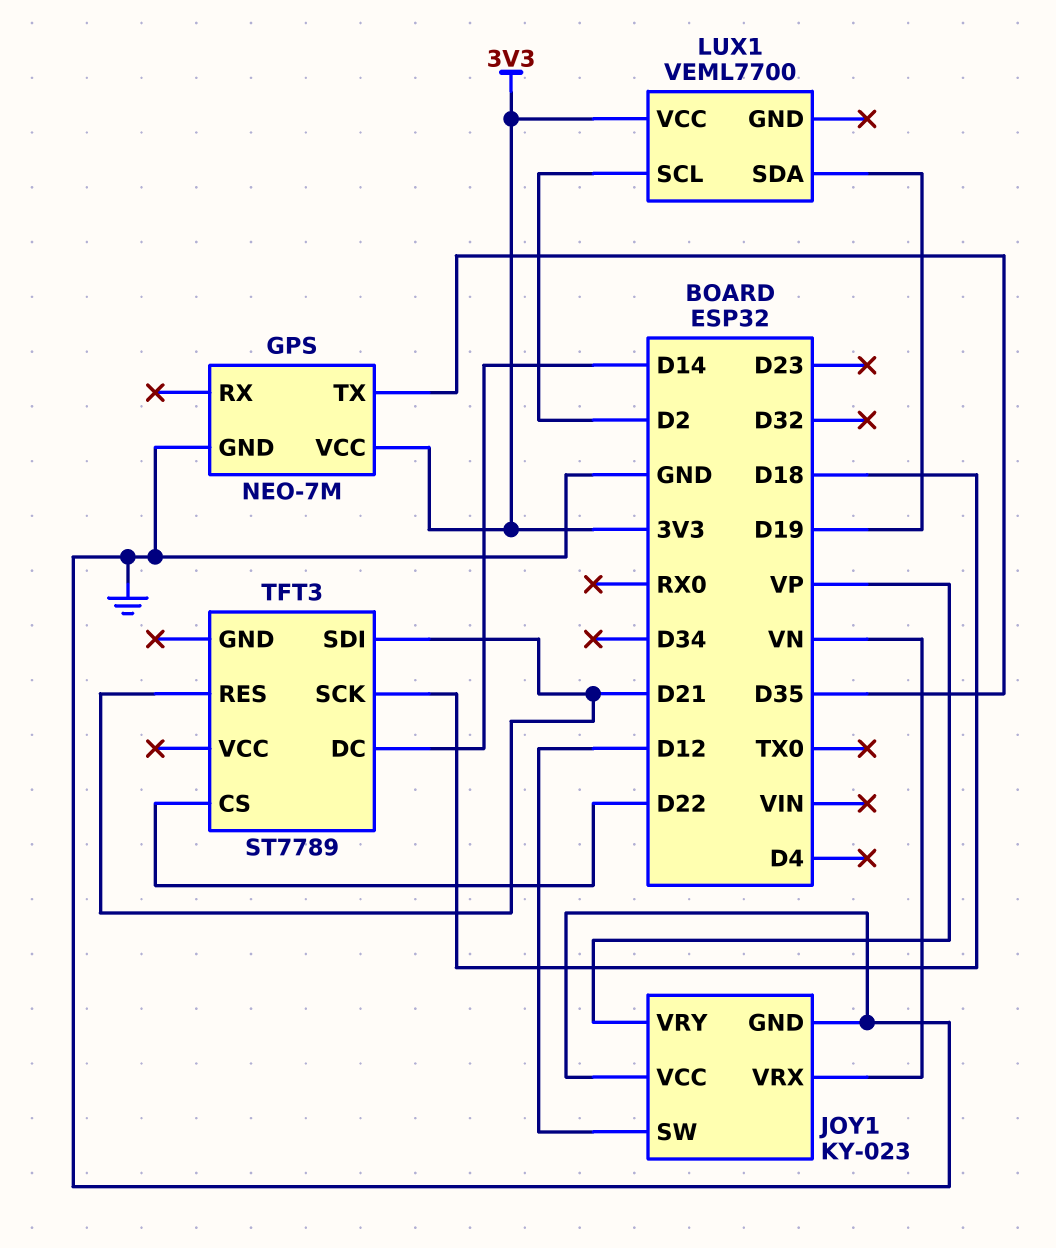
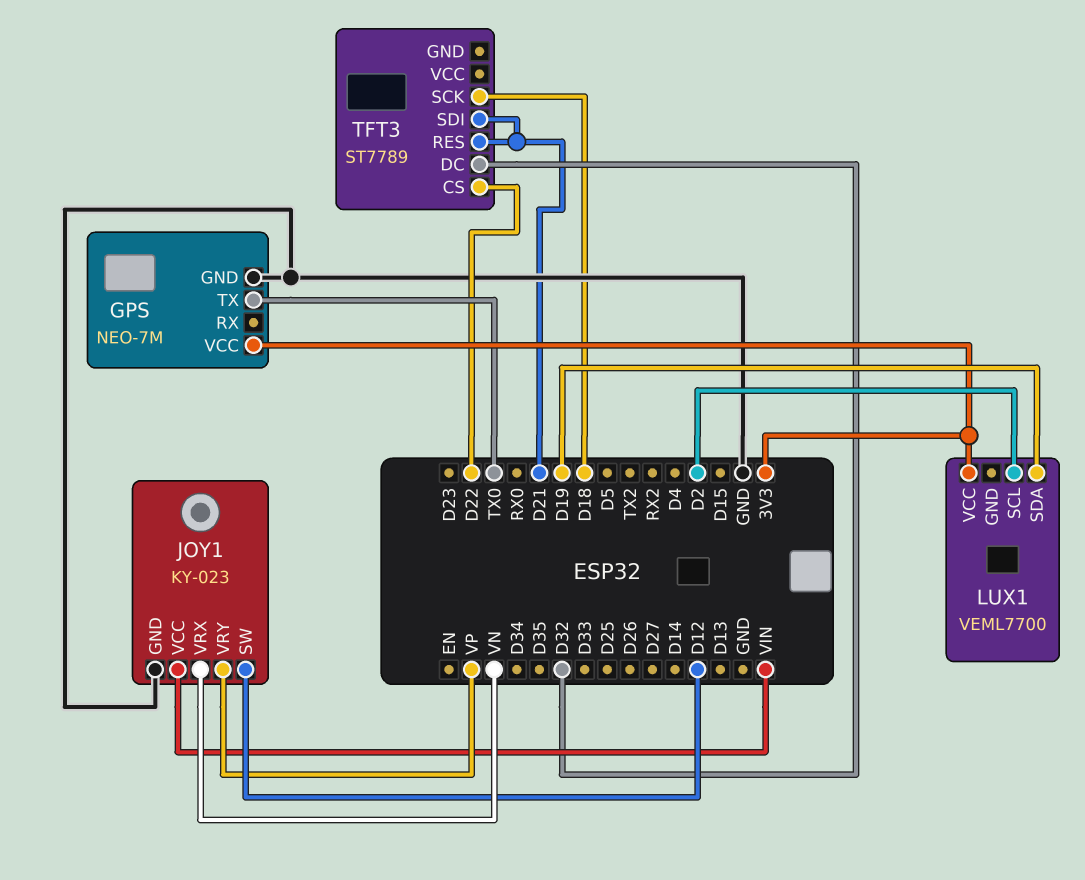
GPS pin TX: D35 -> TX0
JOY1 pin VCC: GND -> VIN
TFT3 pin DC: D14 -> D32

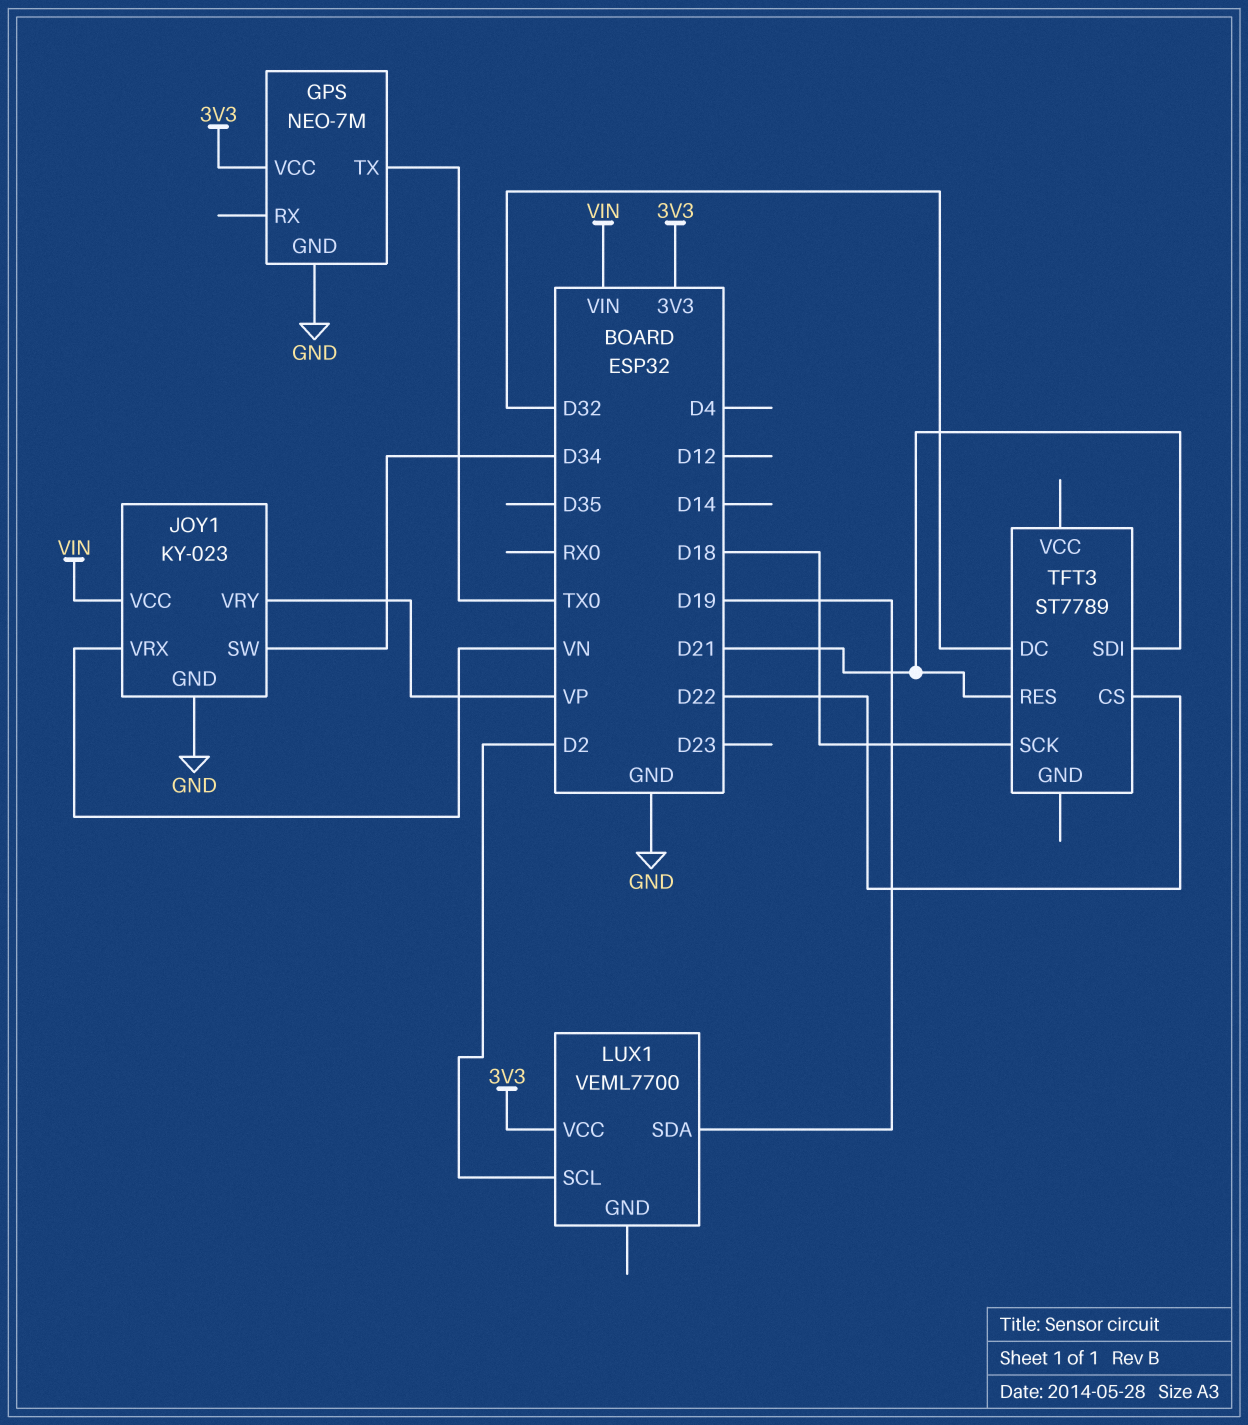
JOY1 pin SW: D12 -> D34

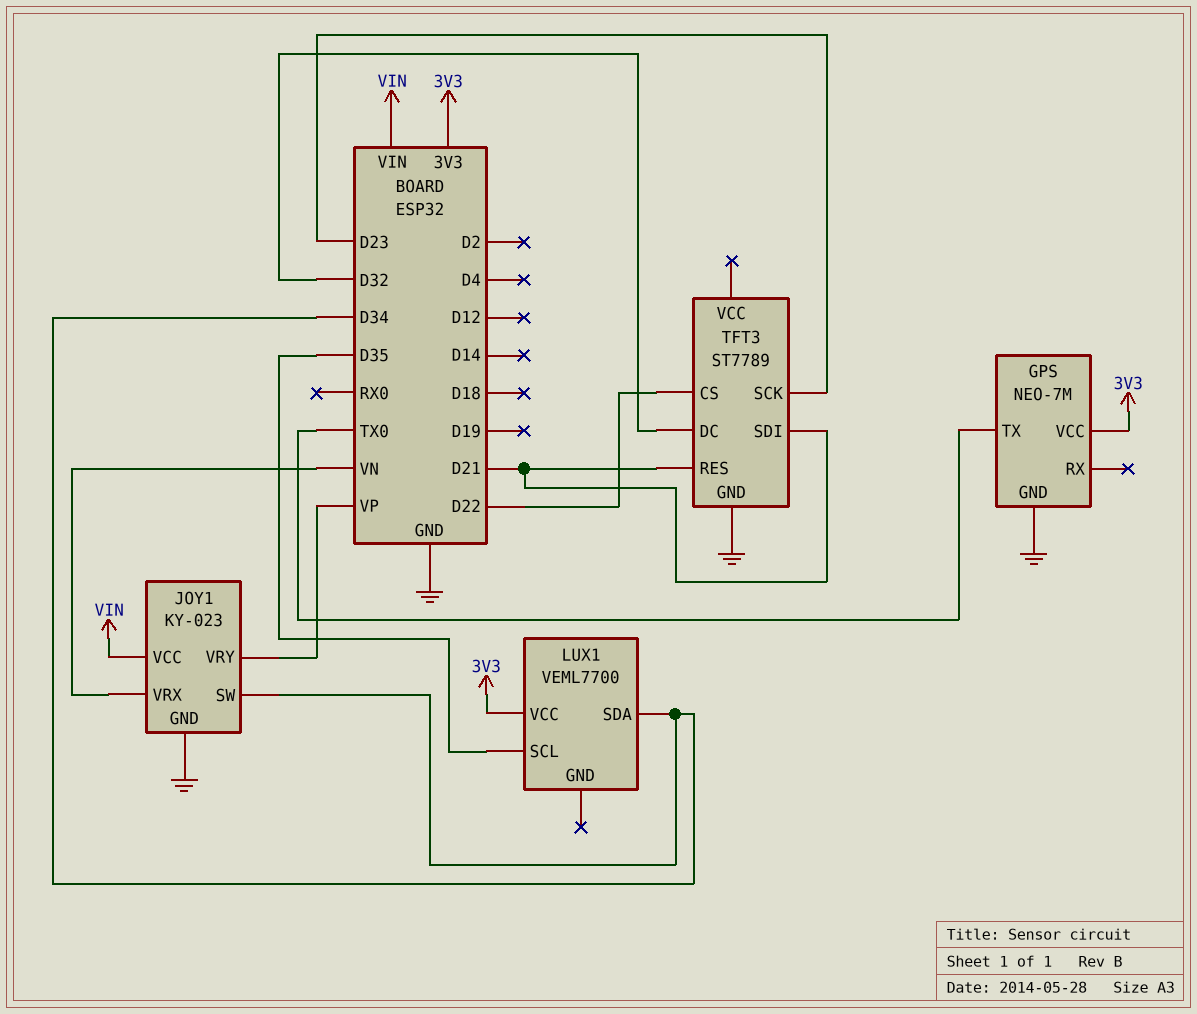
LUX1 pin SCL: D2 -> D35
LUX1 pin SDA: D19 -> D34
TFT3 pin GND: none -> GND
TFT3 pin SCK: D18 -> D23

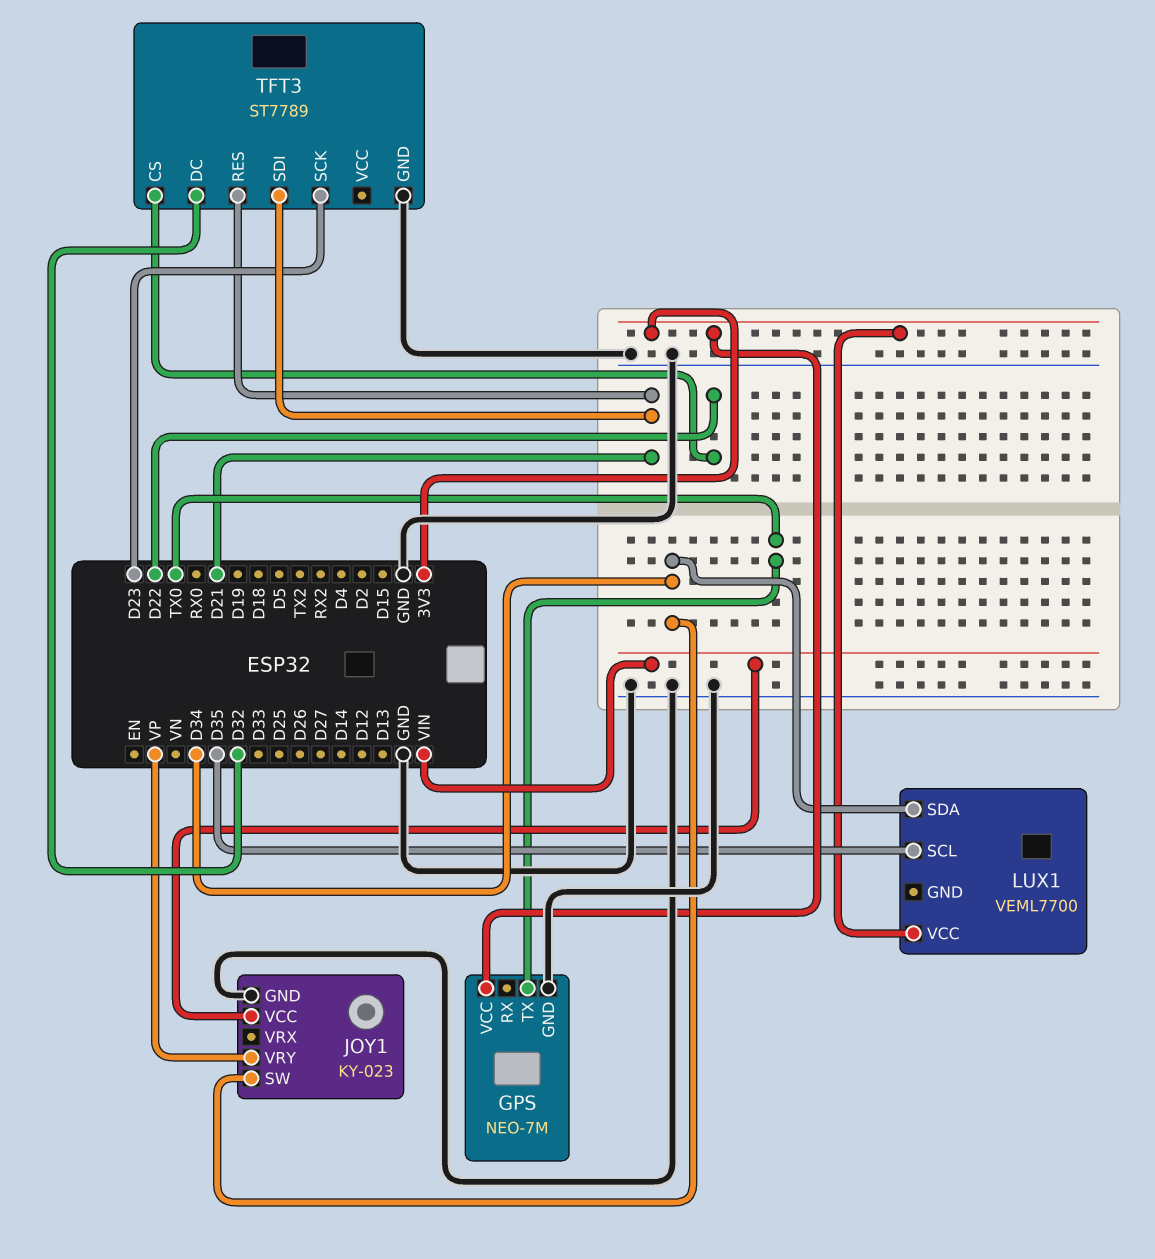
JOY1 pin VRX: VN -> none

